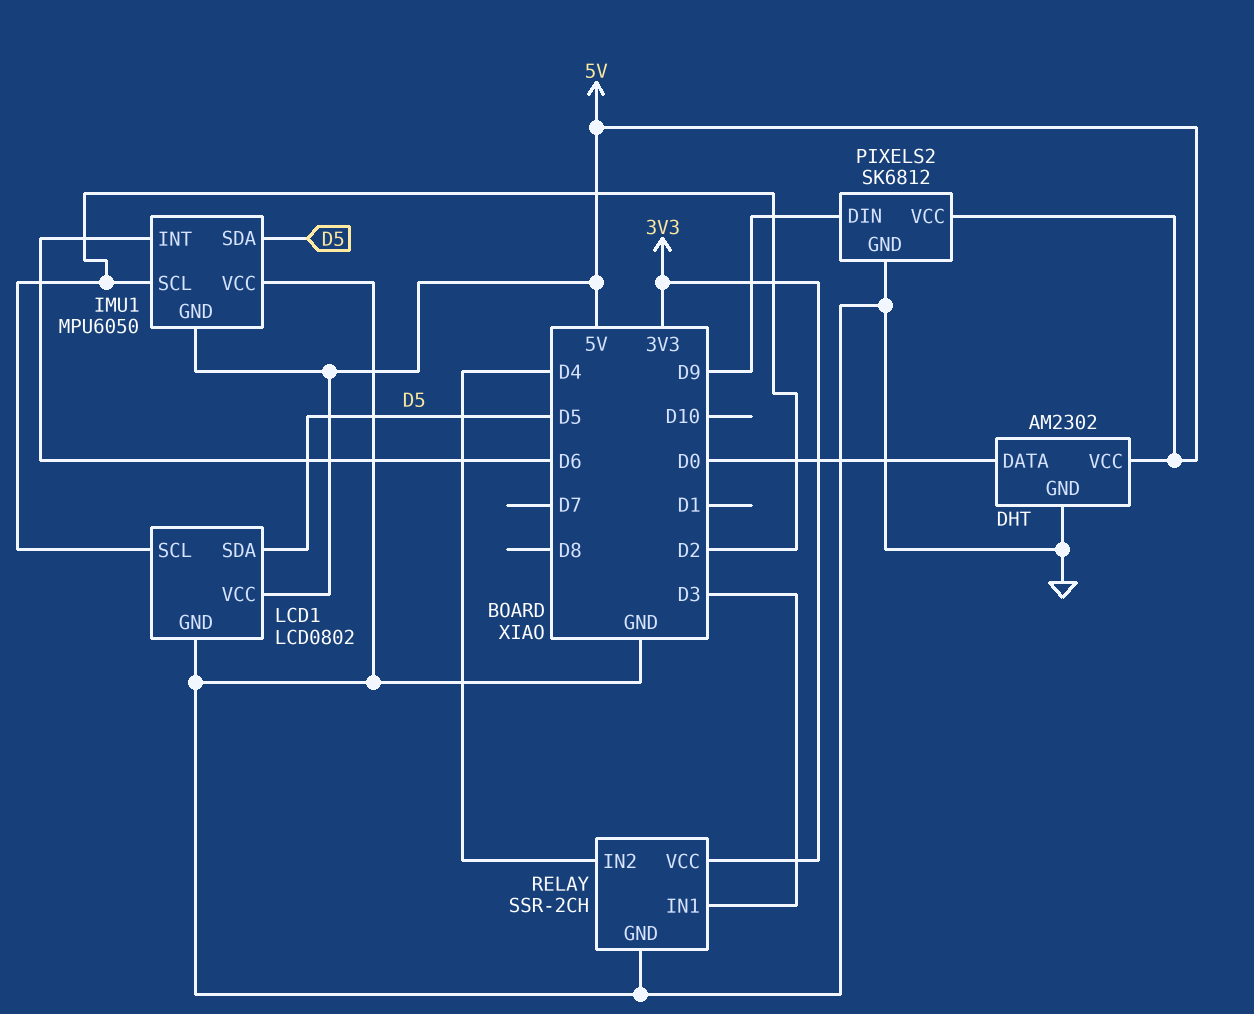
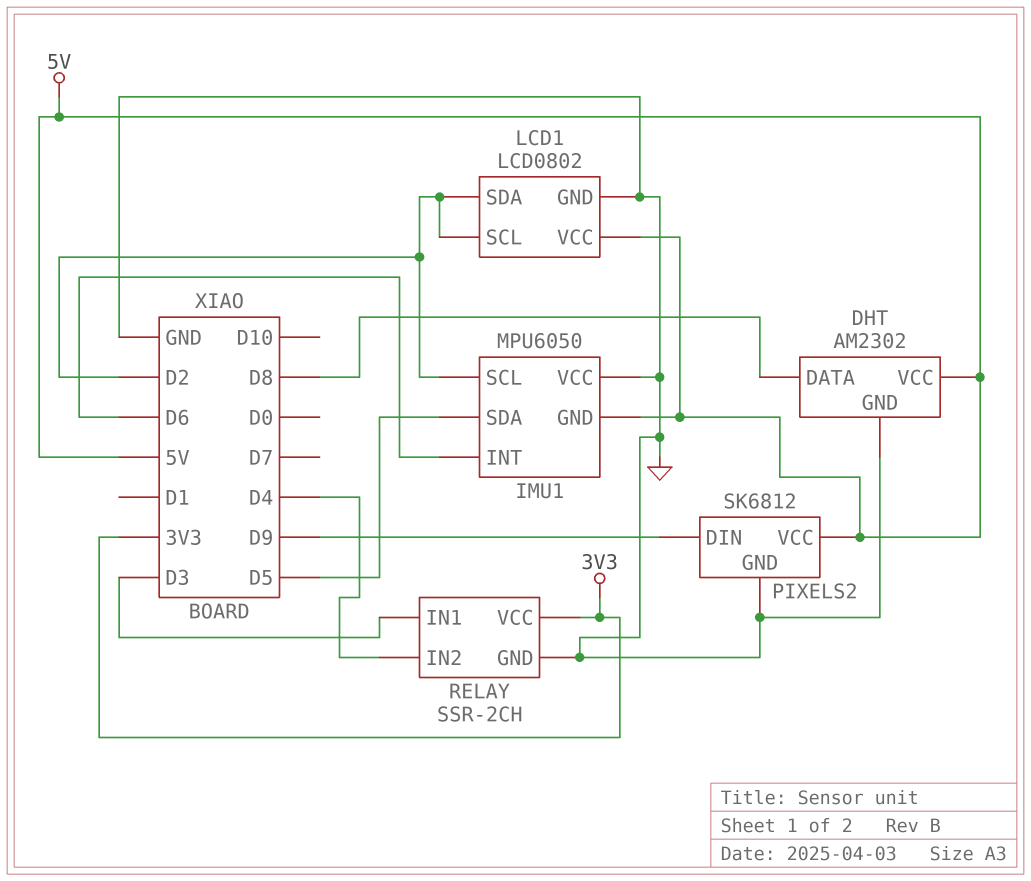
DHT pin DATA: D0 -> D8
LCD1 pin SDA: D5 -> D2

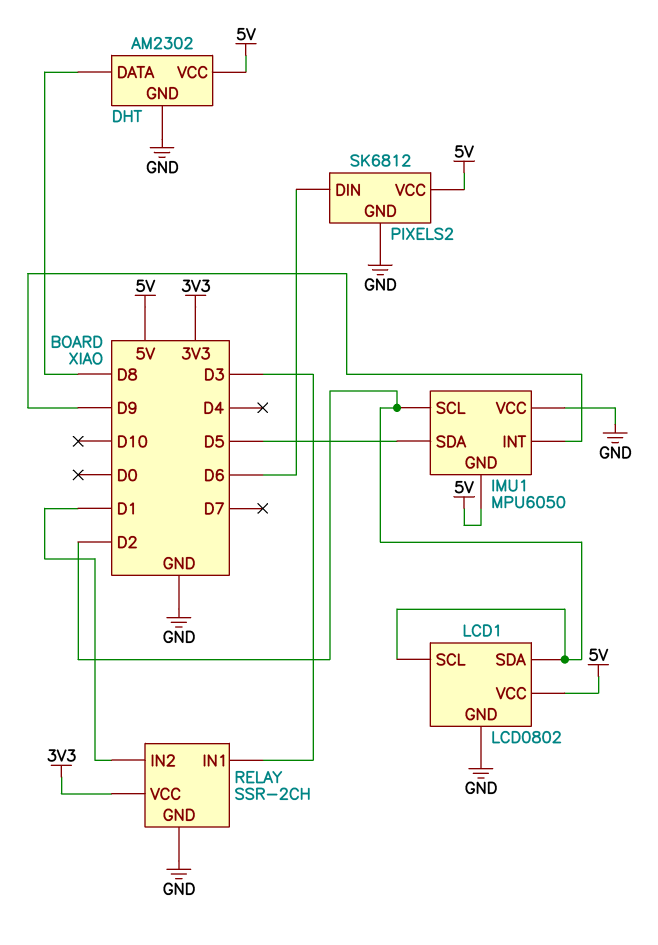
IMU1 pin INT: D6 -> D9
PIXELS2 pin DIN: D9 -> D6
RELAY pin IN2: D4 -> D1

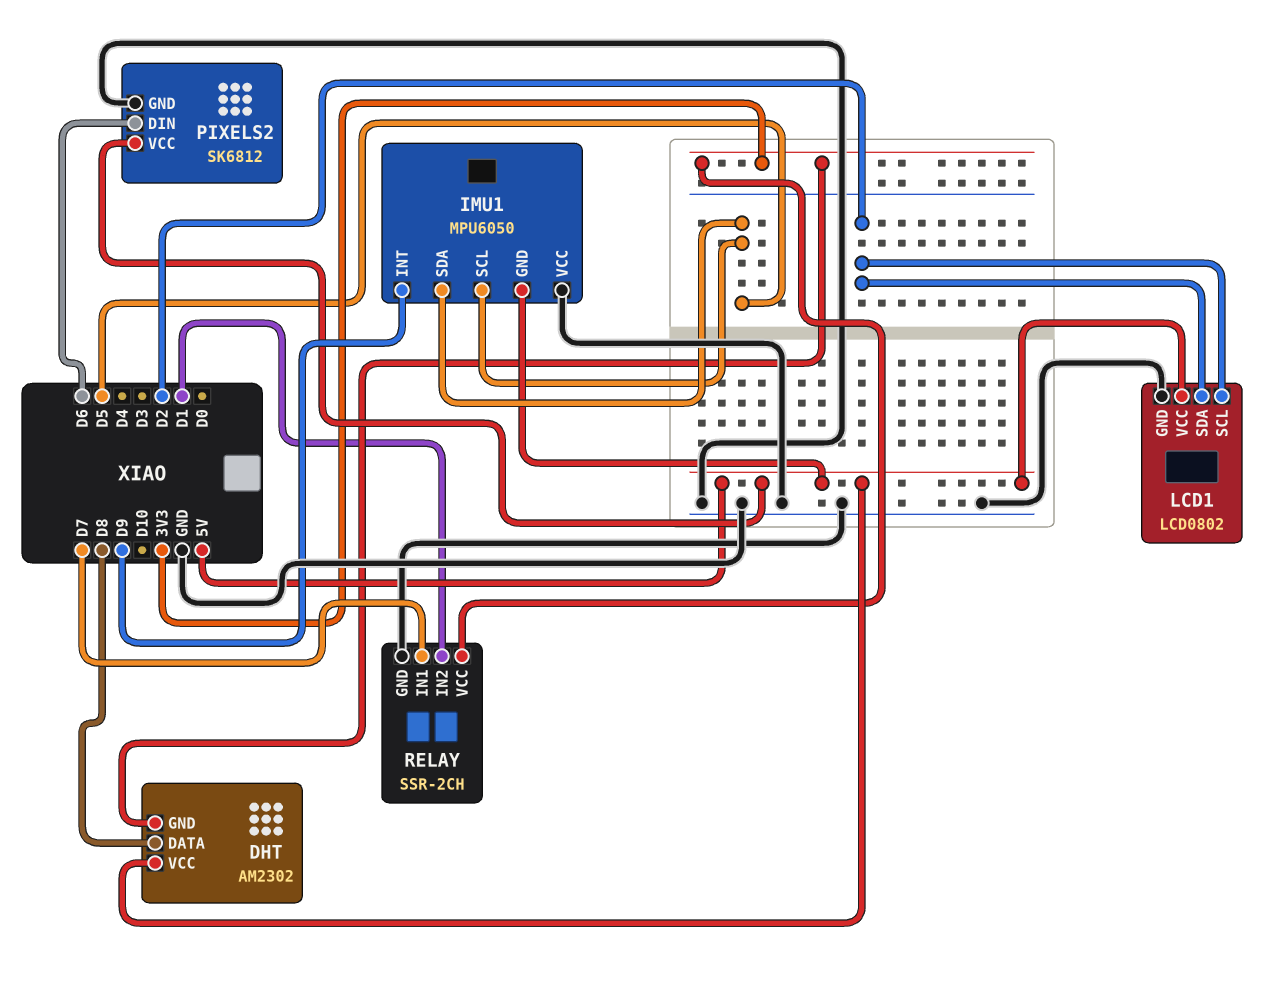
DHT pin GND: GND -> 3V3
IMU1 pin SCL: D2 -> D5
RELAY pin IN1: D3 -> D7

